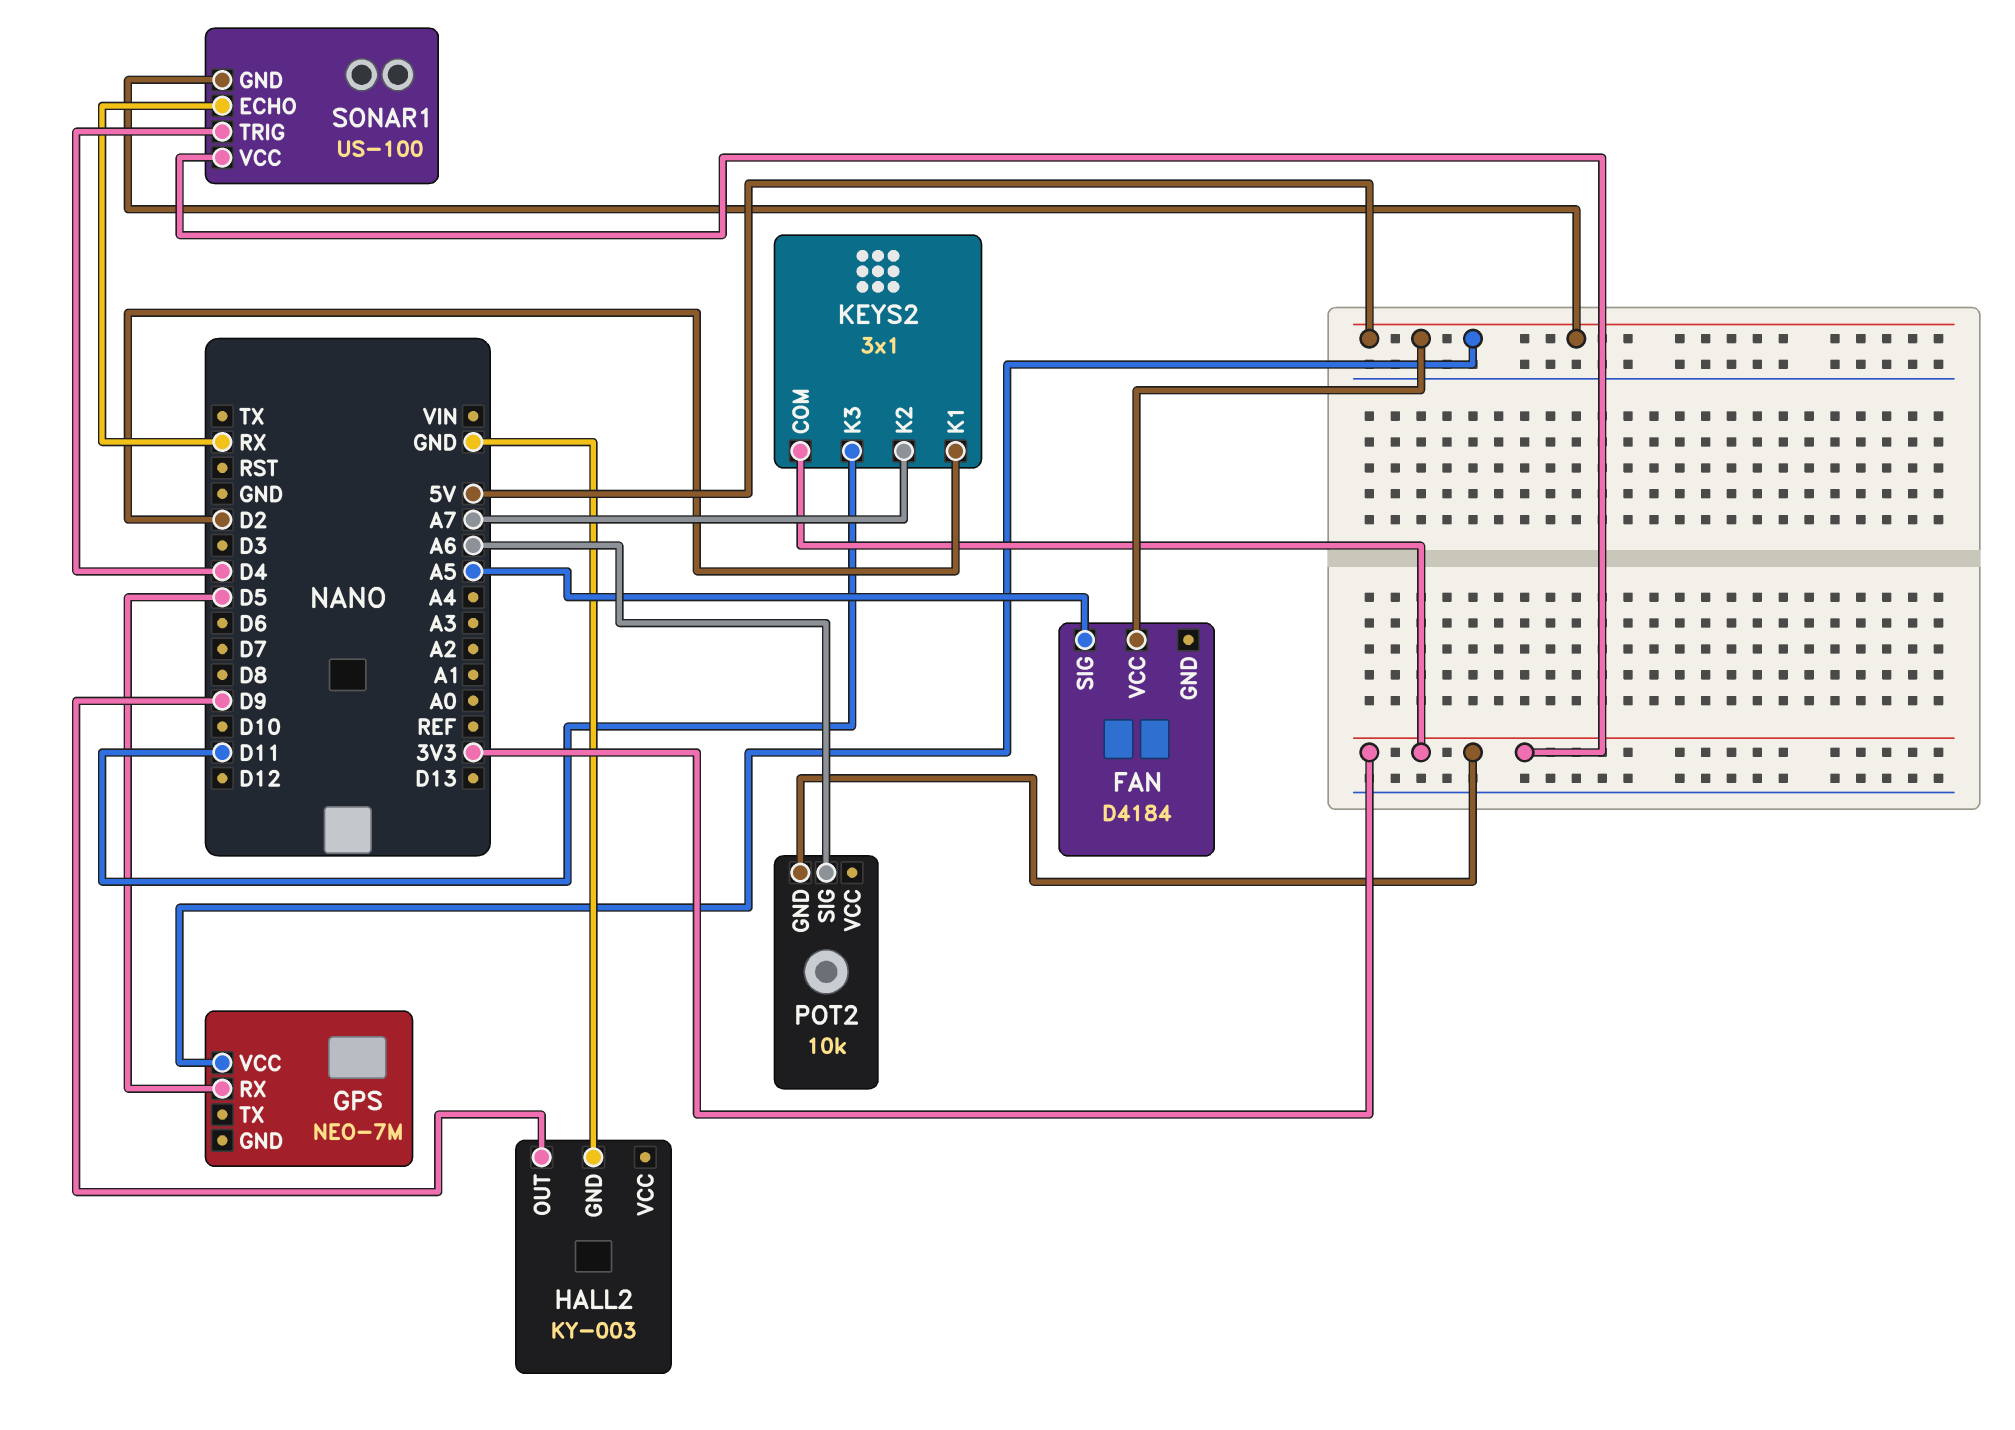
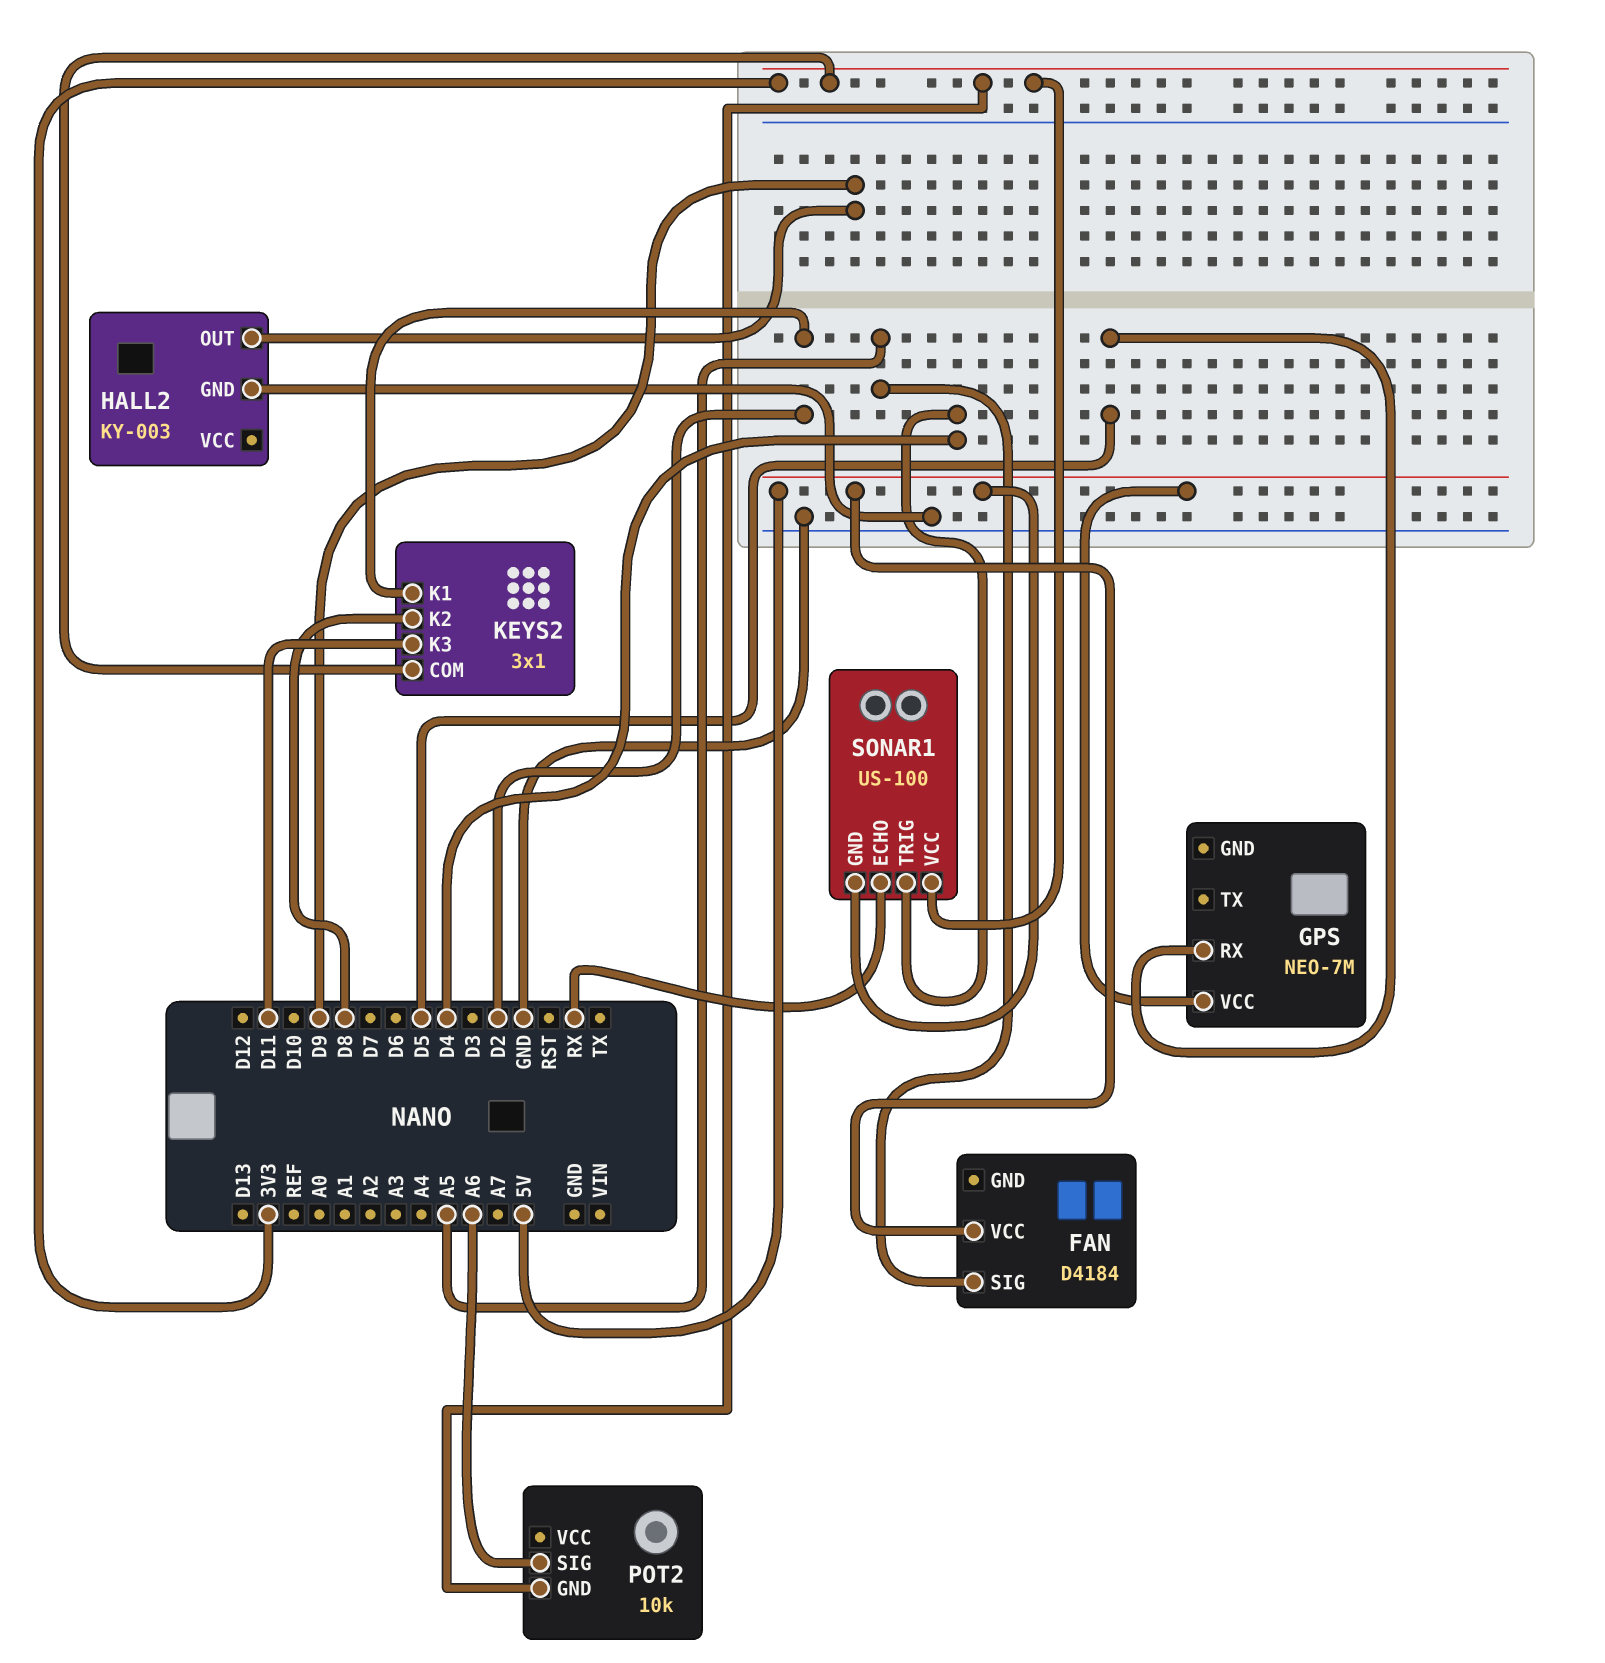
KEYS2 pin K2: A7 -> D8

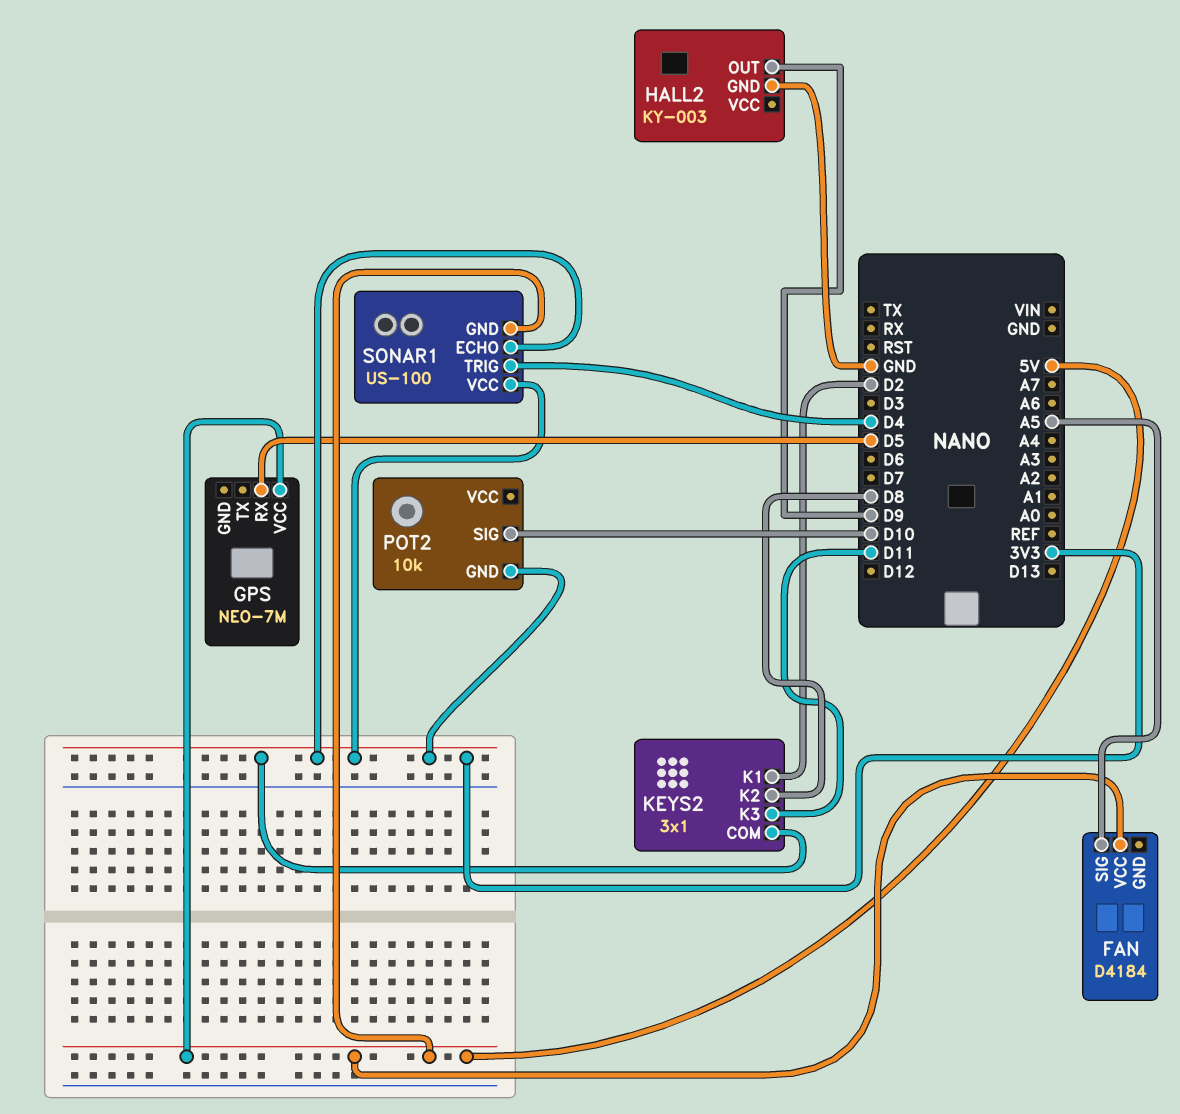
POT2 pin SIG: A6 -> D10
SONAR1 pin ECHO: RX -> 3V3

